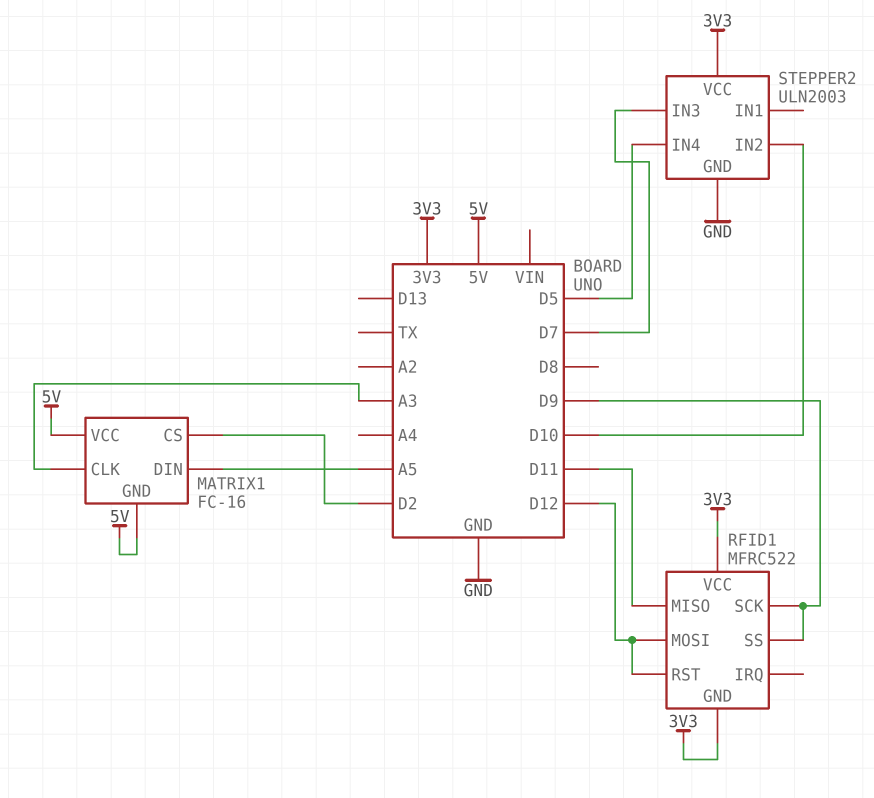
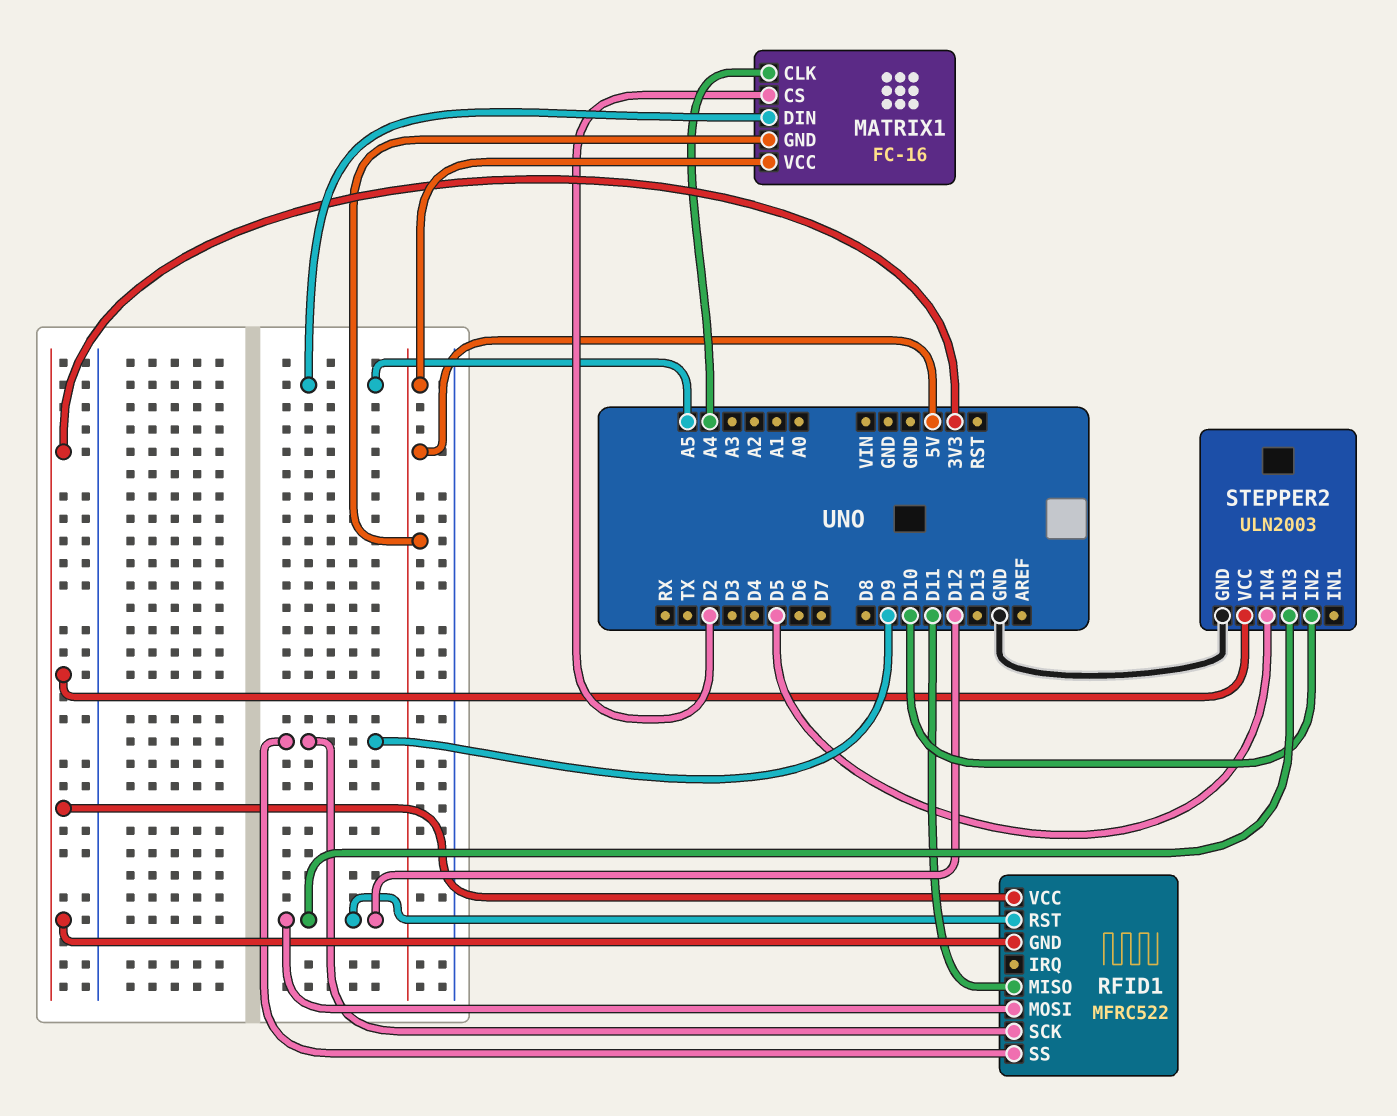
MATRIX1 pin CLK: A3 -> A4
STEPPER2 pin IN3: D7 -> D12

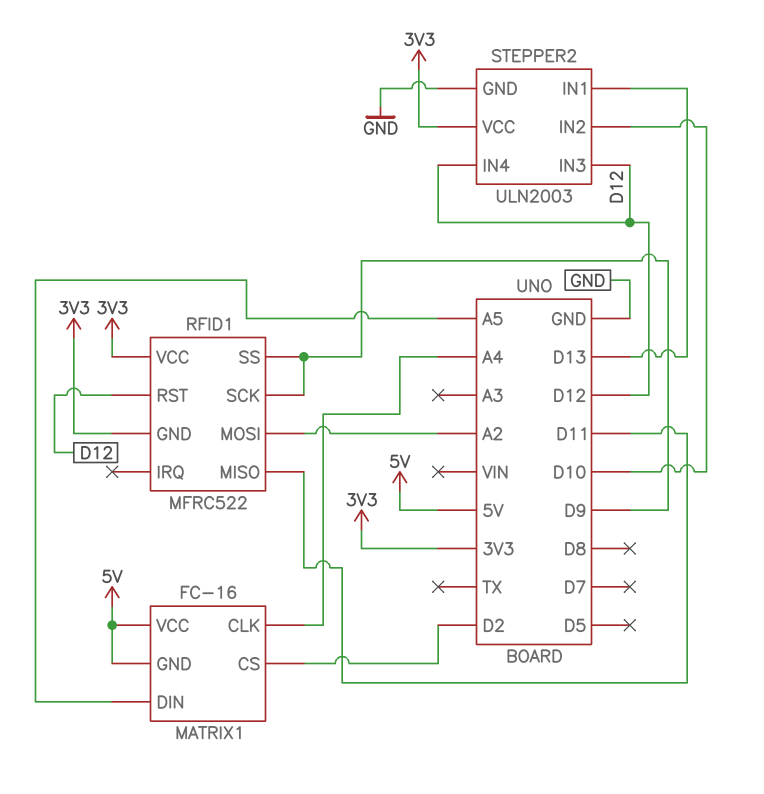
RFID1 pin MOSI: D12 -> A2
STEPPER2 pin IN1: none -> D13
STEPPER2 pin IN4: D5 -> D12

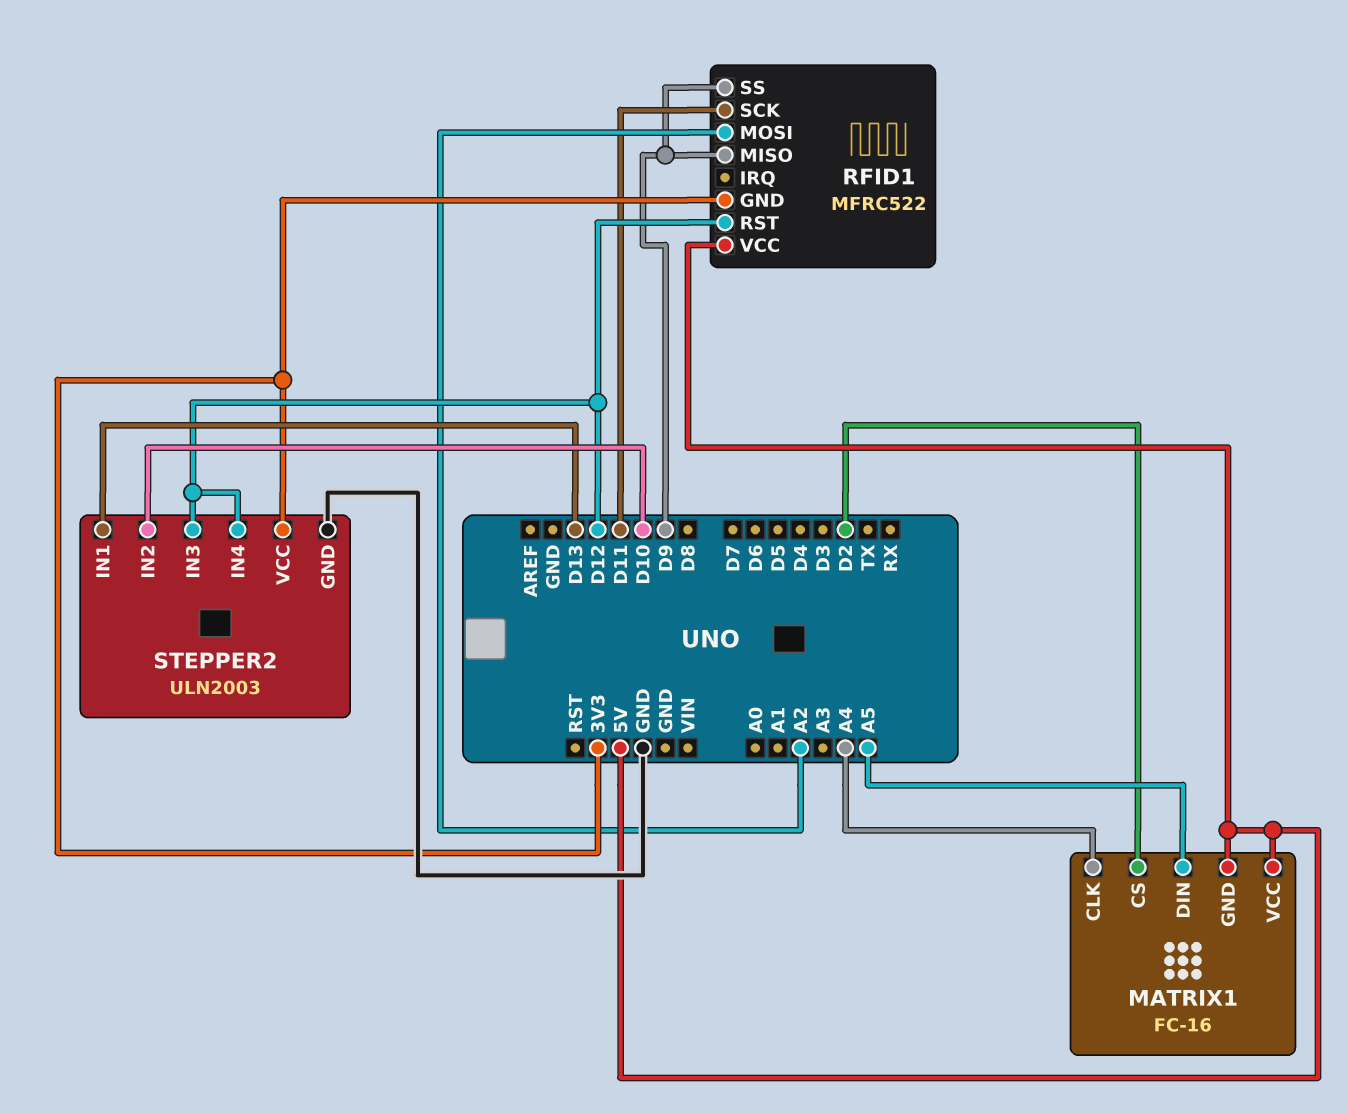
RFID1 pin MISO: D11 -> D9
RFID1 pin SCK: D9 -> D11
RFID1 pin VCC: 3V3 -> 5V

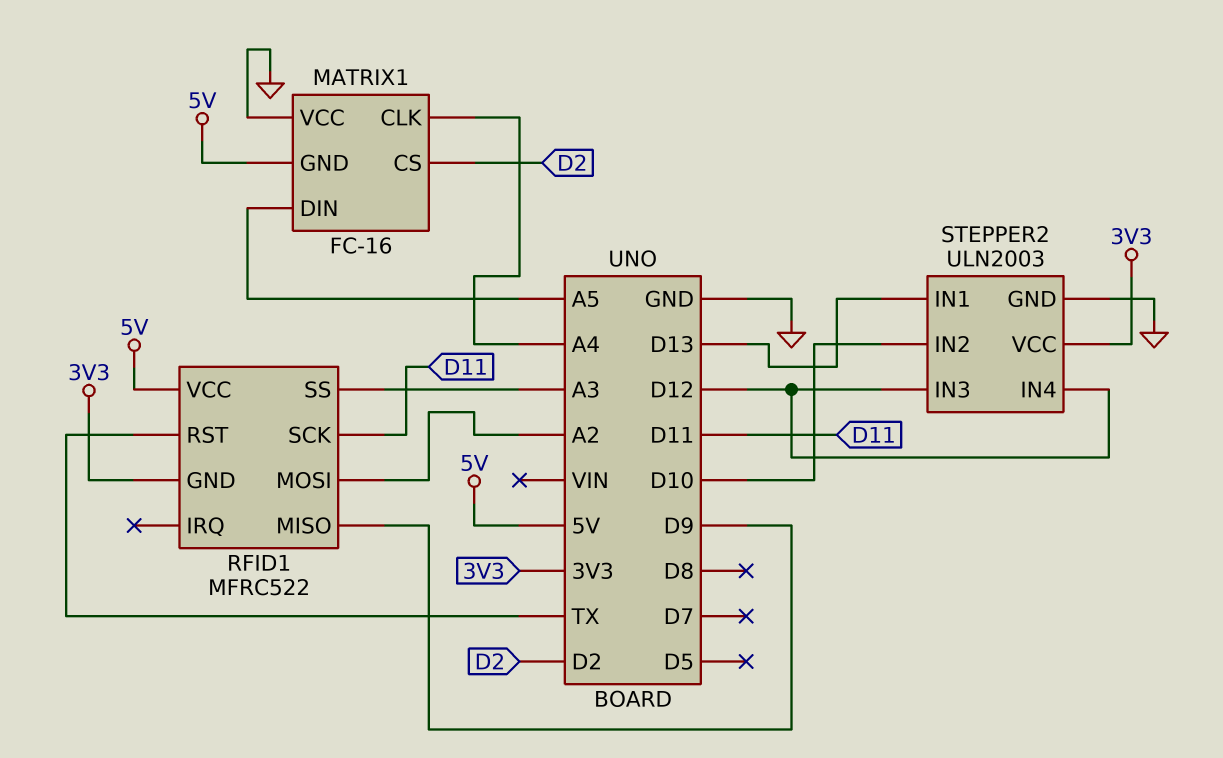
MATRIX1 pin VCC: 5V -> GND
RFID1 pin RST: D12 -> TX
RFID1 pin SS: D9 -> A3

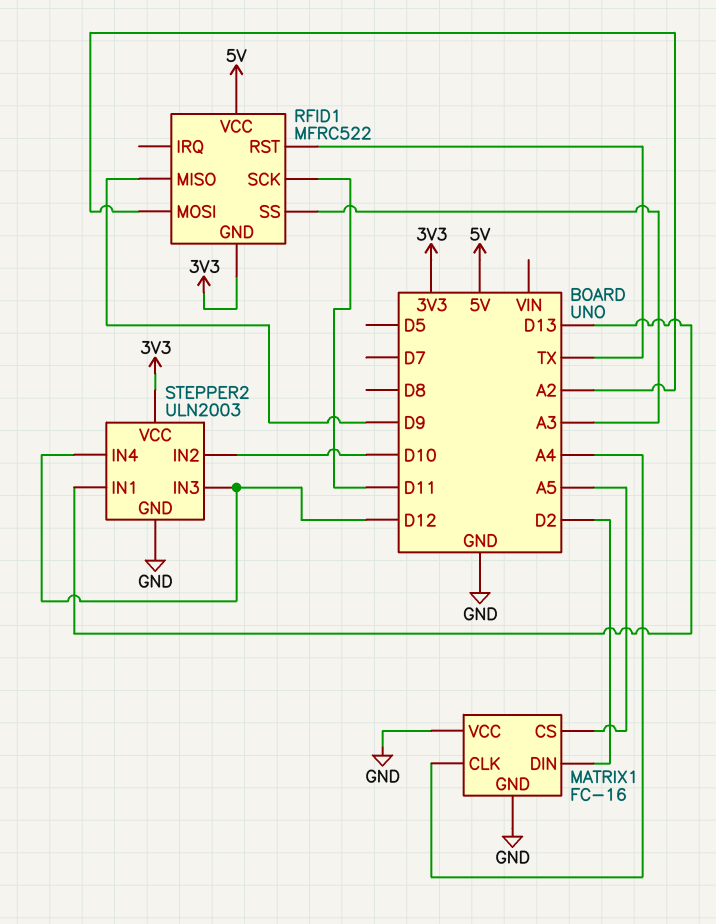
MATRIX1 pin CS: D2 -> A5
MATRIX1 pin DIN: A5 -> D2
MATRIX1 pin GND: 5V -> GND

